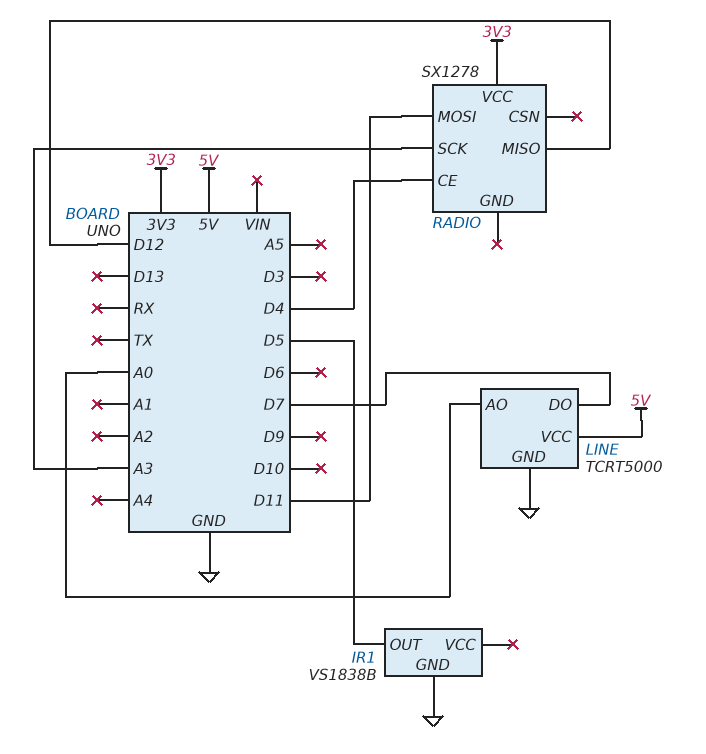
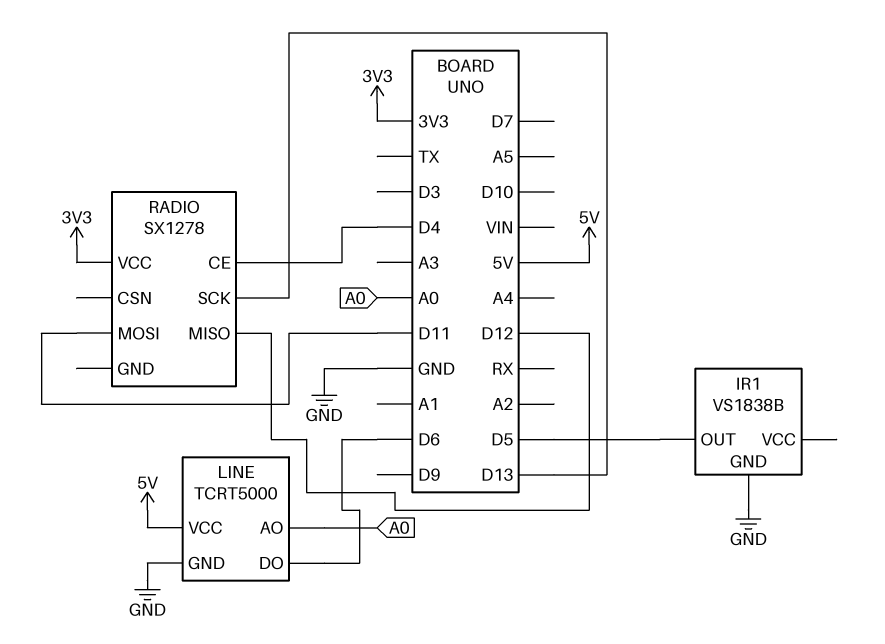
LINE pin DO: D7 -> D6
RADIO pin SCK: A3 -> D13

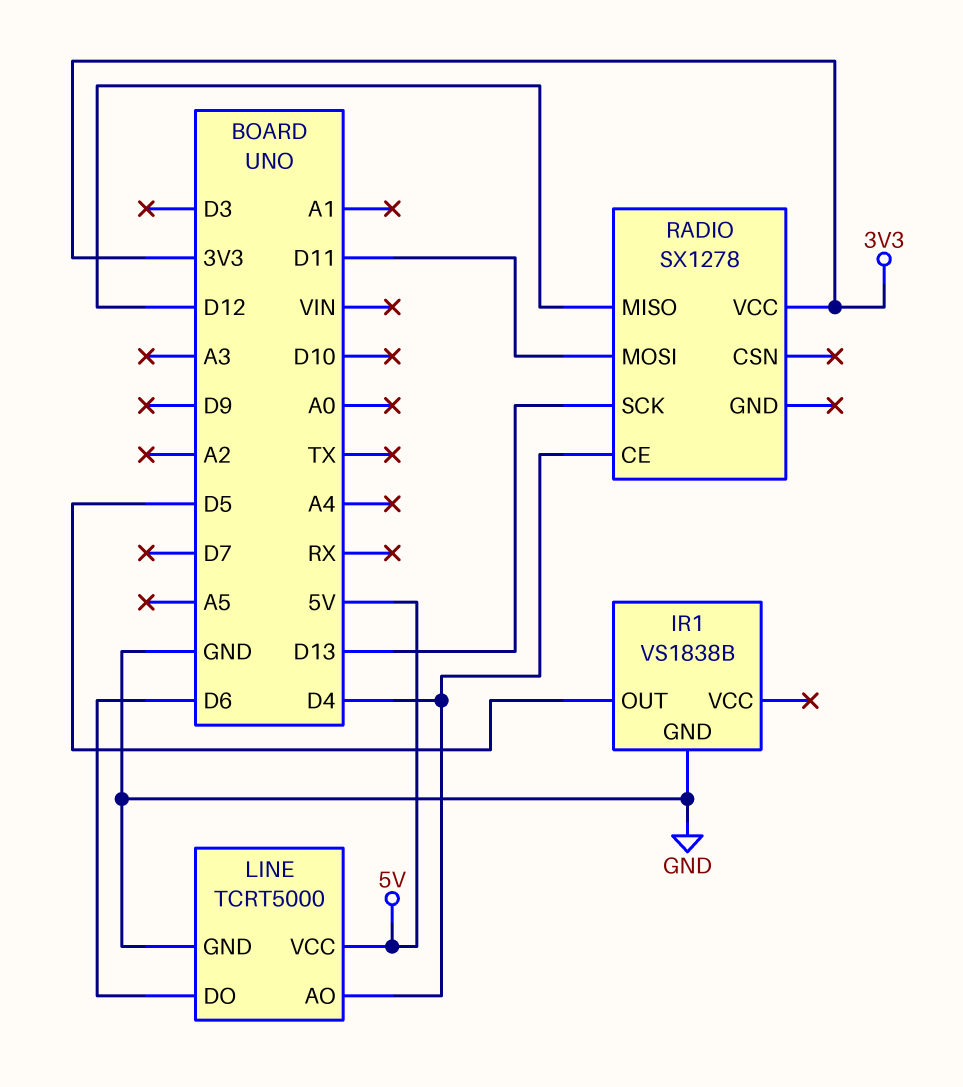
LINE pin AO: A0 -> D4

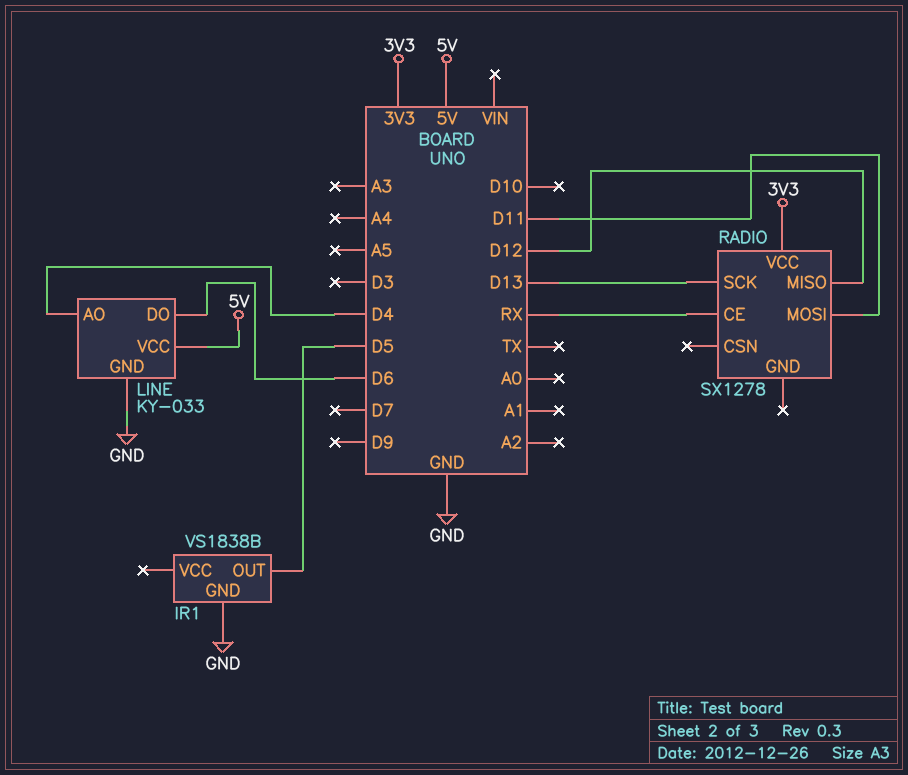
LINE: TCRT5000 -> KY-033
RADIO pin CE: D4 -> RX

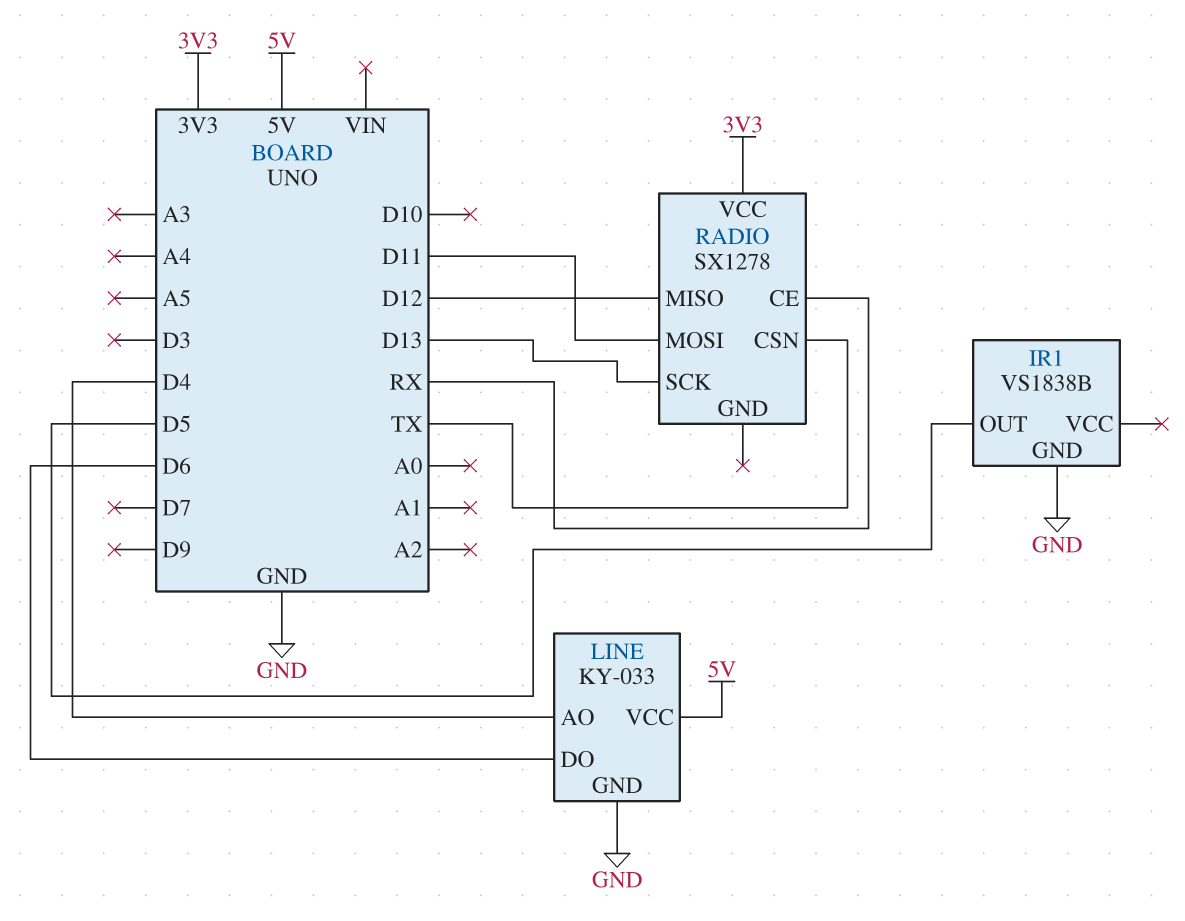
RADIO pin CSN: none -> TX

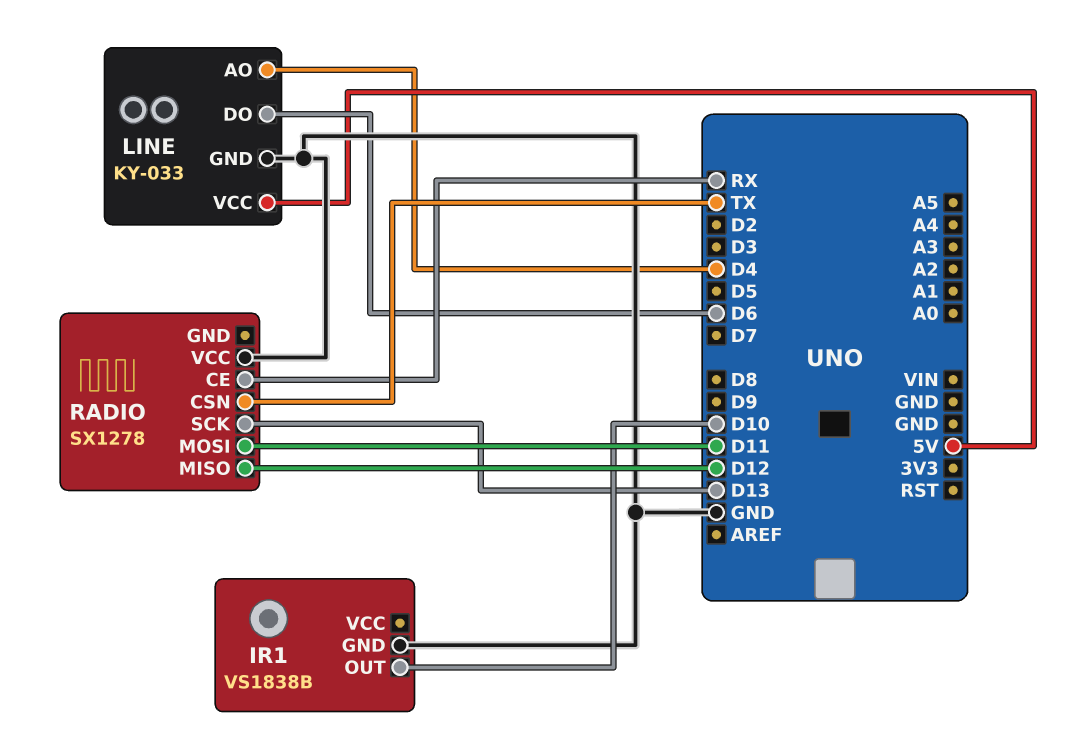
IR1 pin OUT: D5 -> D10
RADIO pin VCC: 3V3 -> GND

